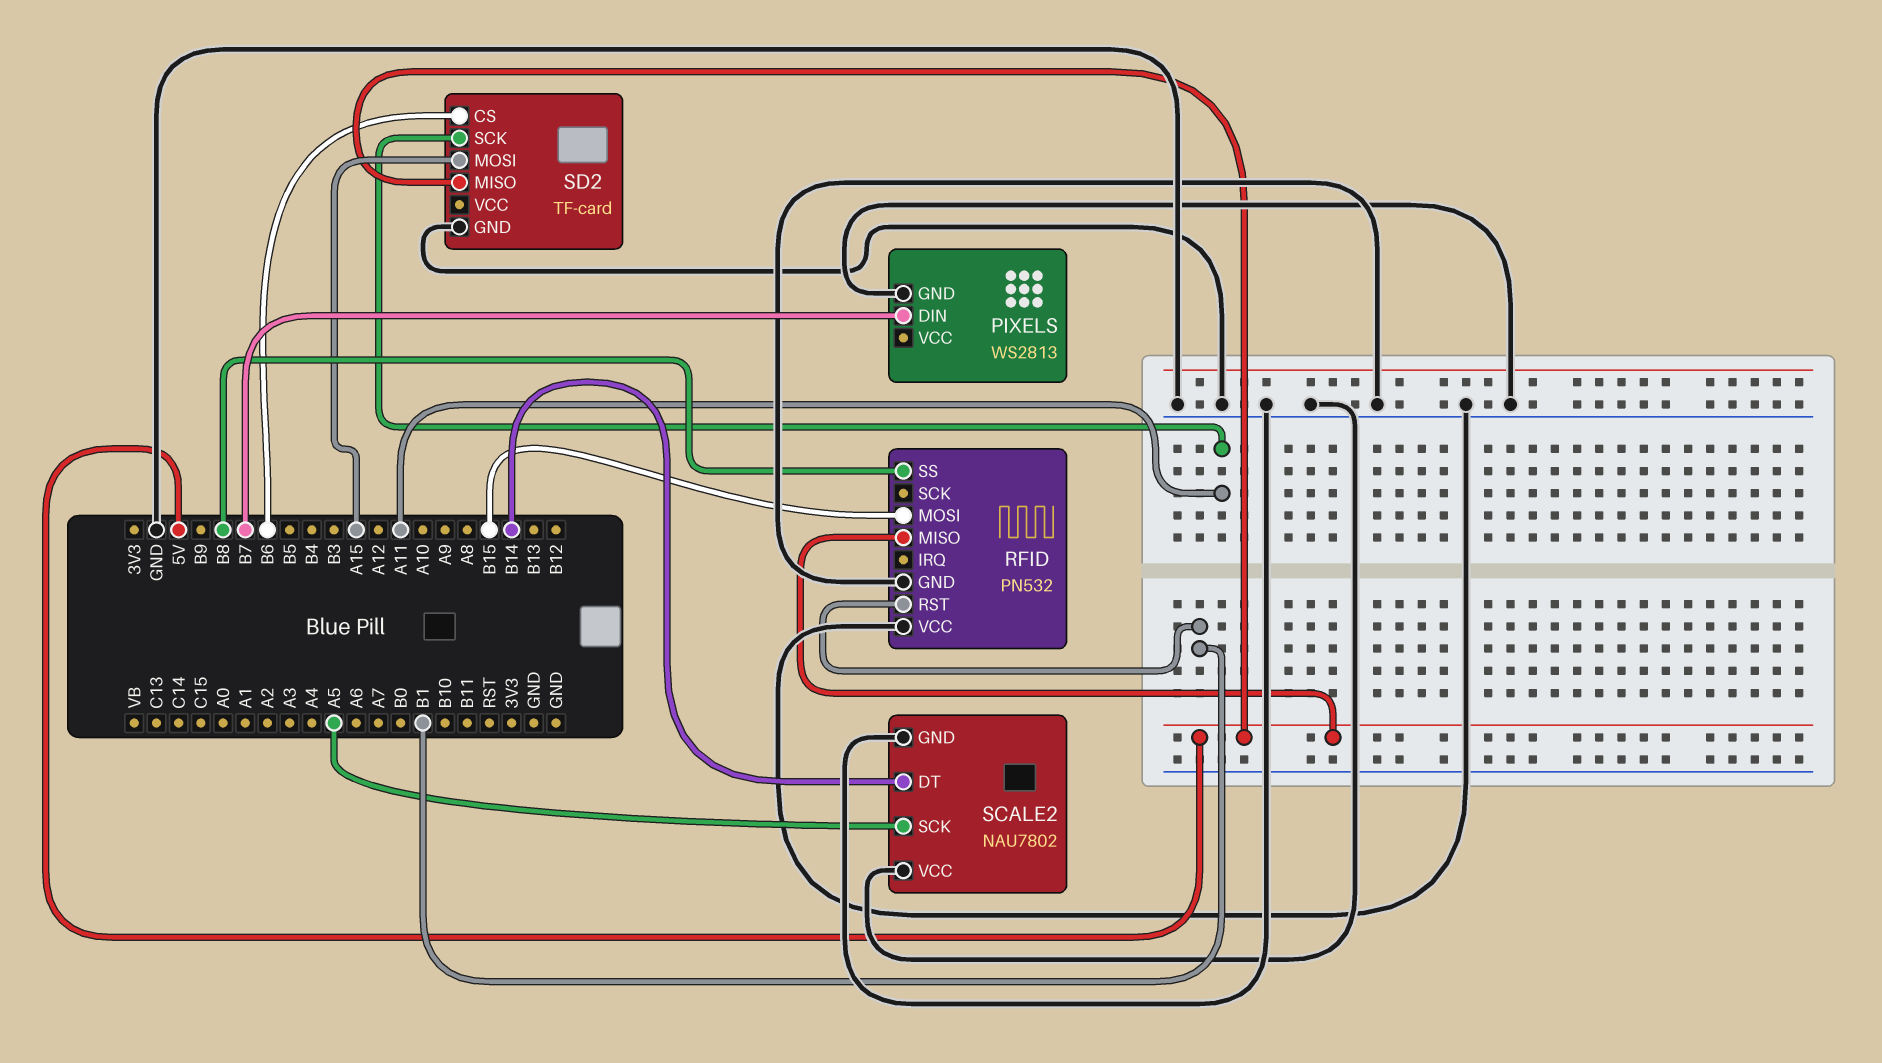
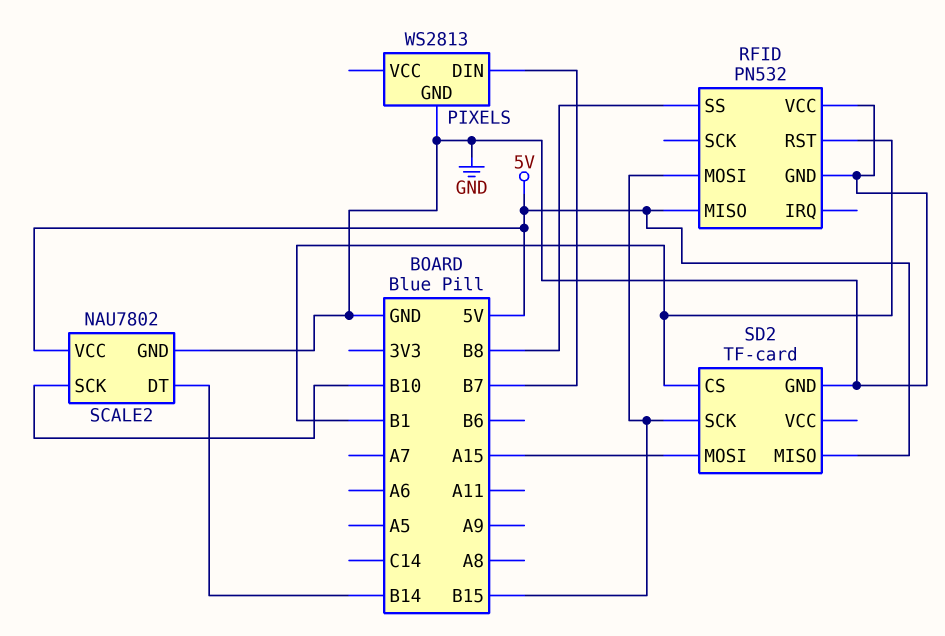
SCALE2 pin SCK: A5 -> B10
SCALE2 pin VCC: GND -> 5V
SD2 pin CS: B6 -> B1
SD2 pin SCK: A11 -> B15

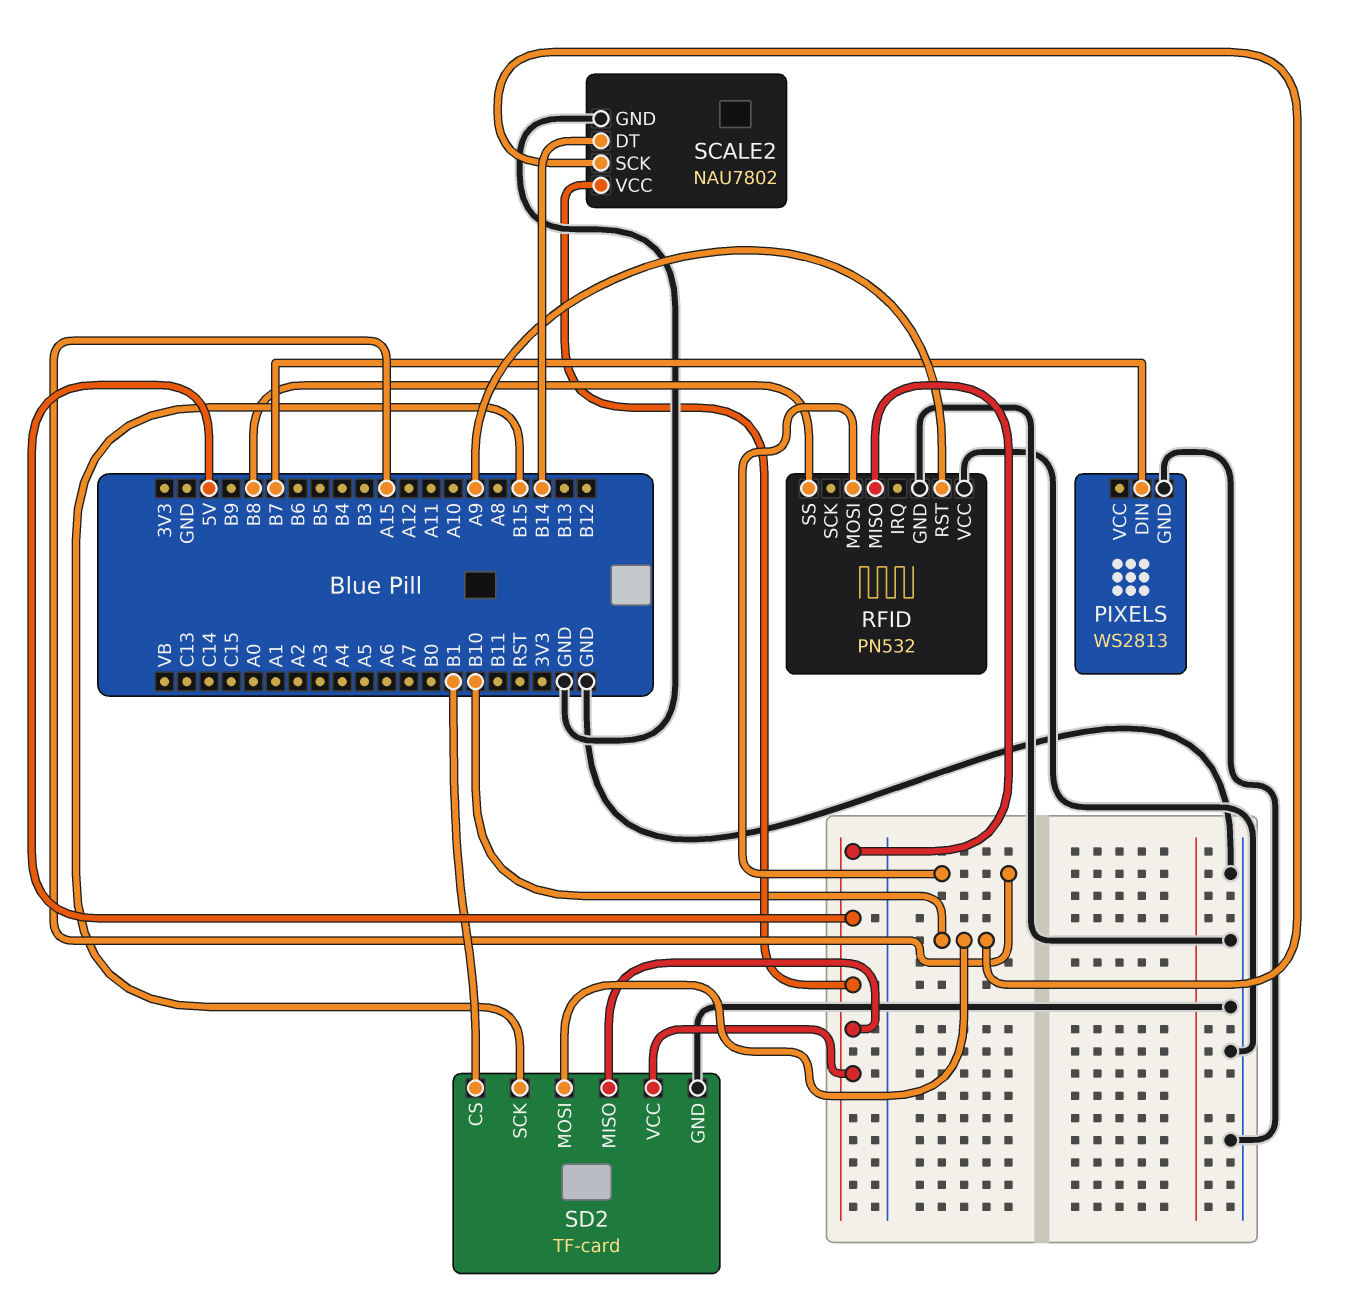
RFID pin MOSI: B15 -> A15
RFID pin RST: B1 -> A9
SD2 pin MOSI: A15 -> B10
SD2 pin VCC: none -> 5V

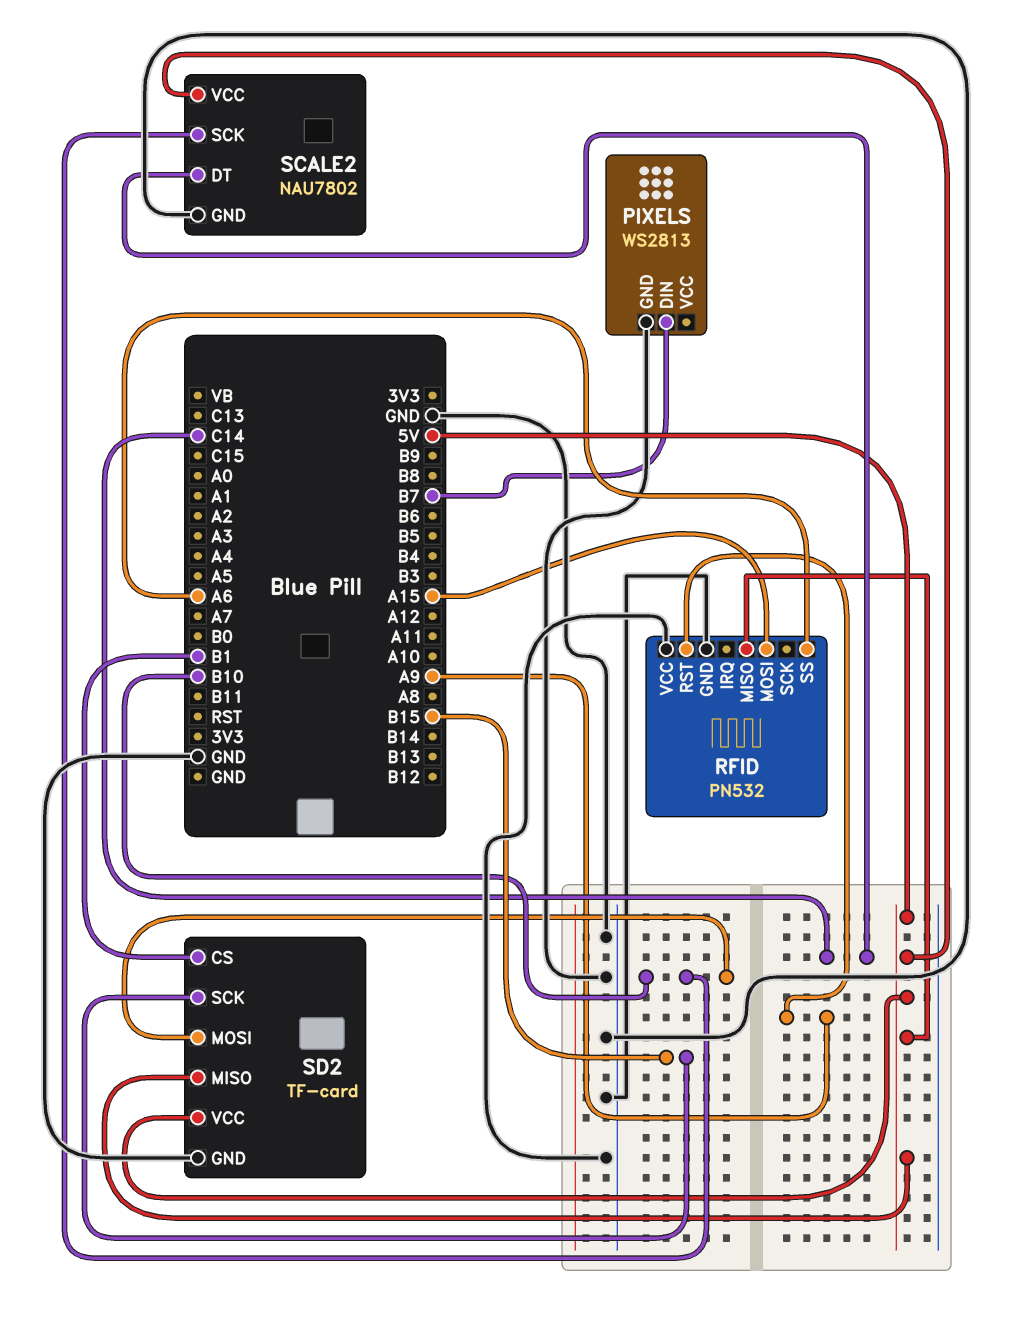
RFID pin SS: B8 -> A6
SCALE2 pin DT: B14 -> C14

